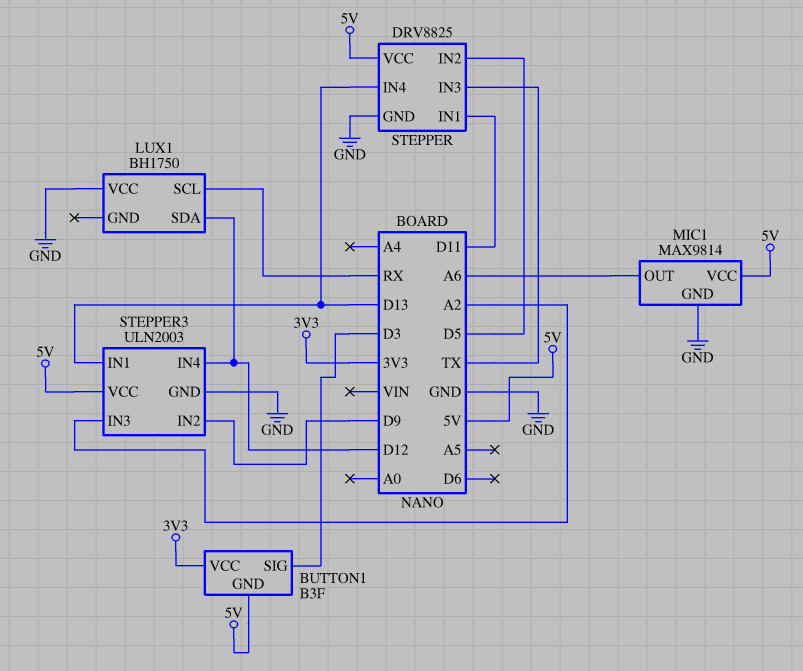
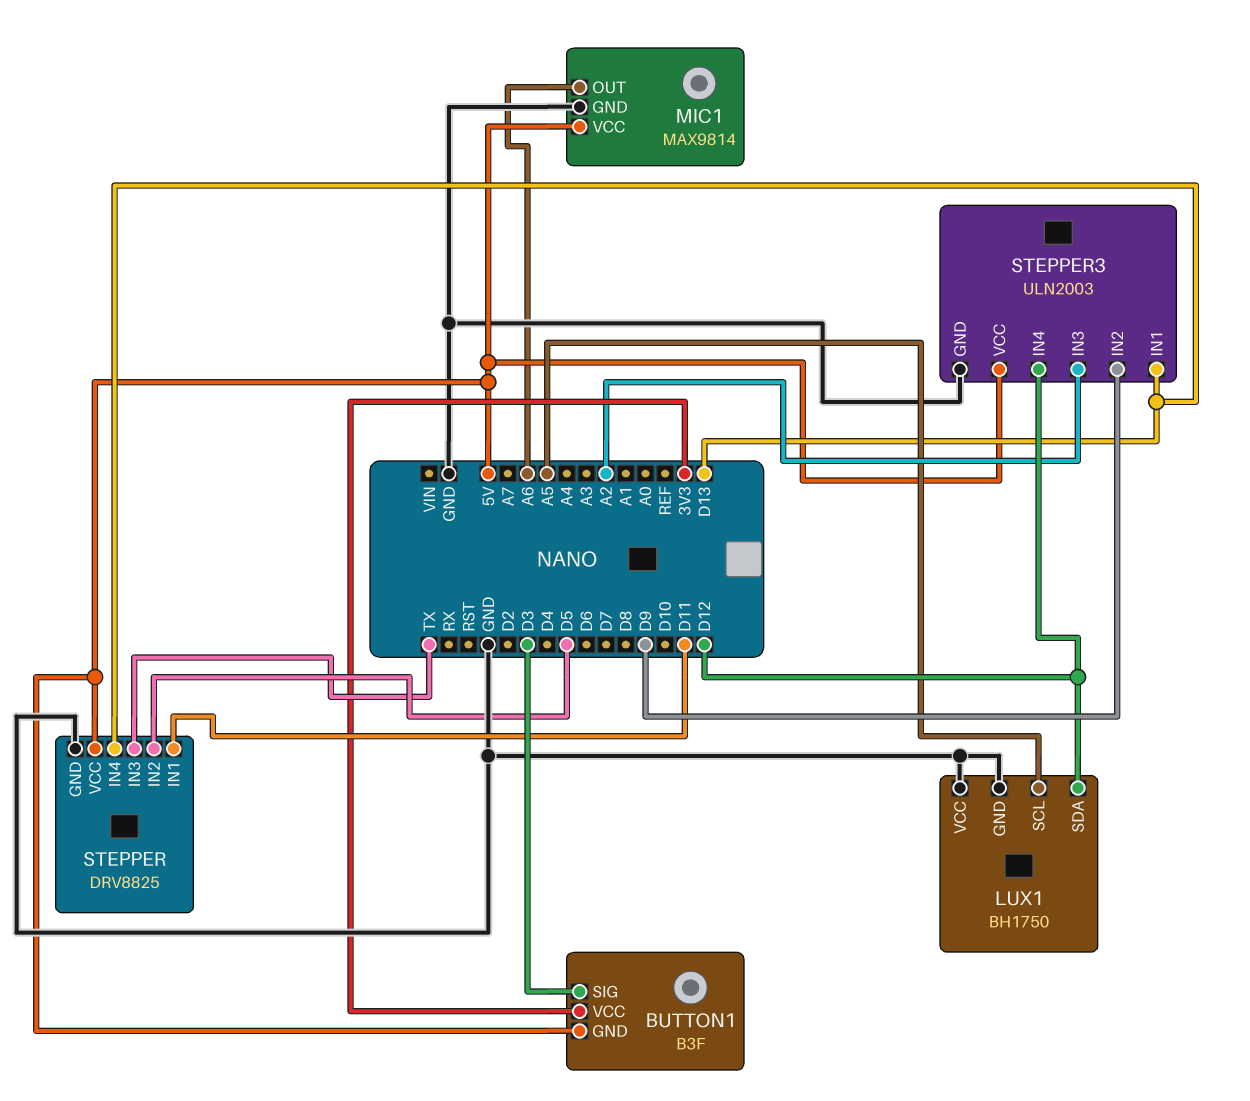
LUX1 pin GND: none -> GND
LUX1 pin SCL: RX -> A5

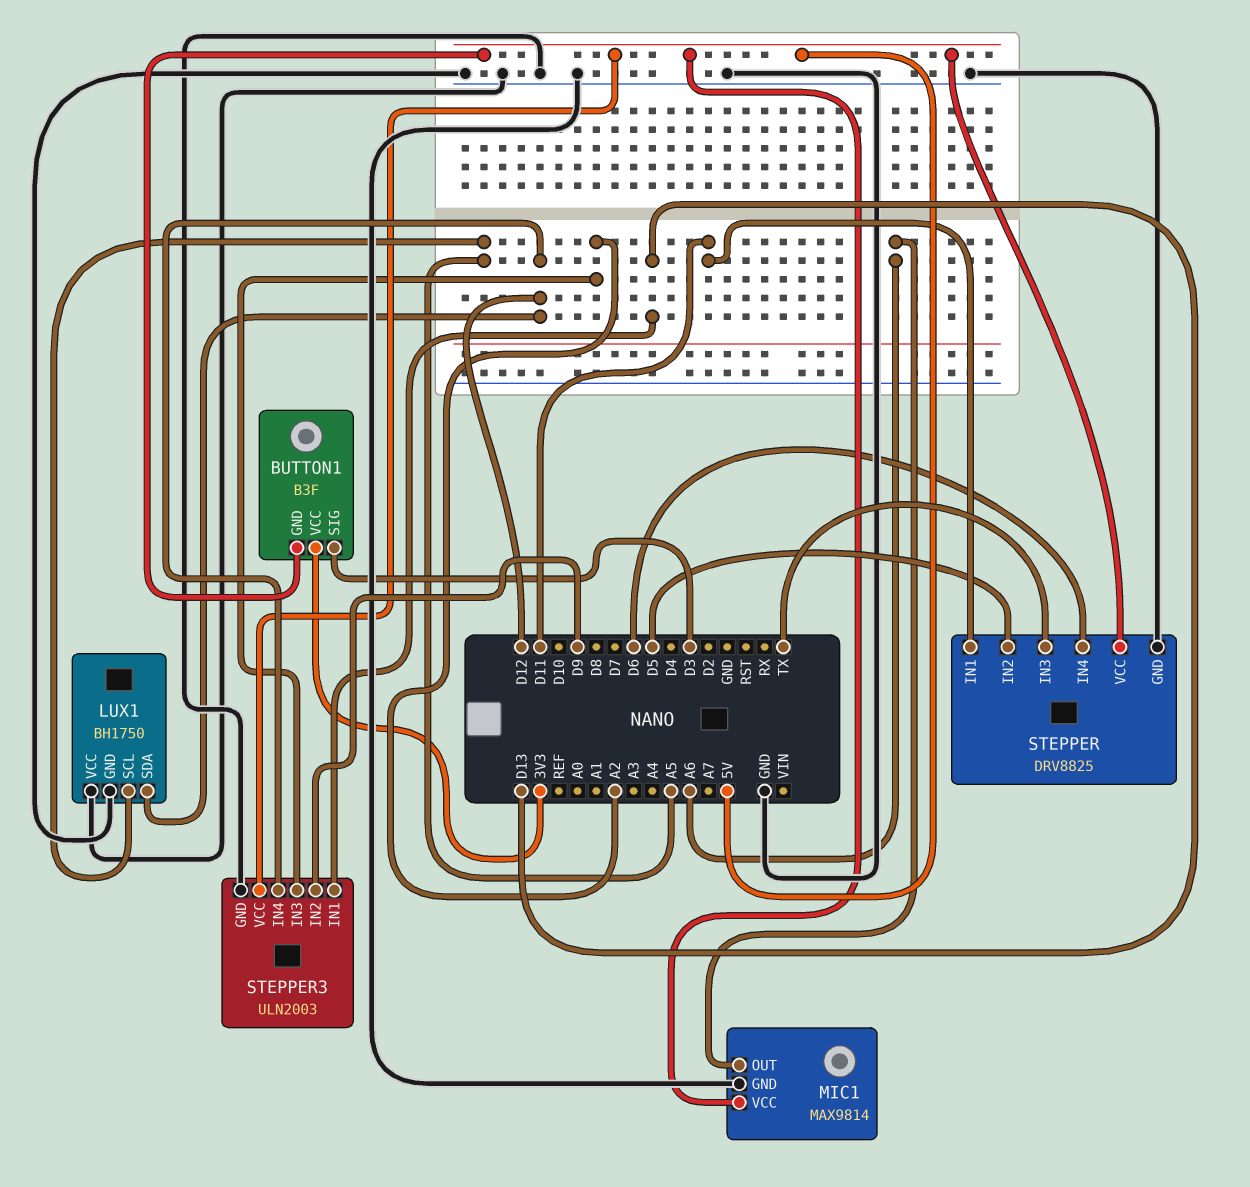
STEPPER pin IN4: D13 -> D6

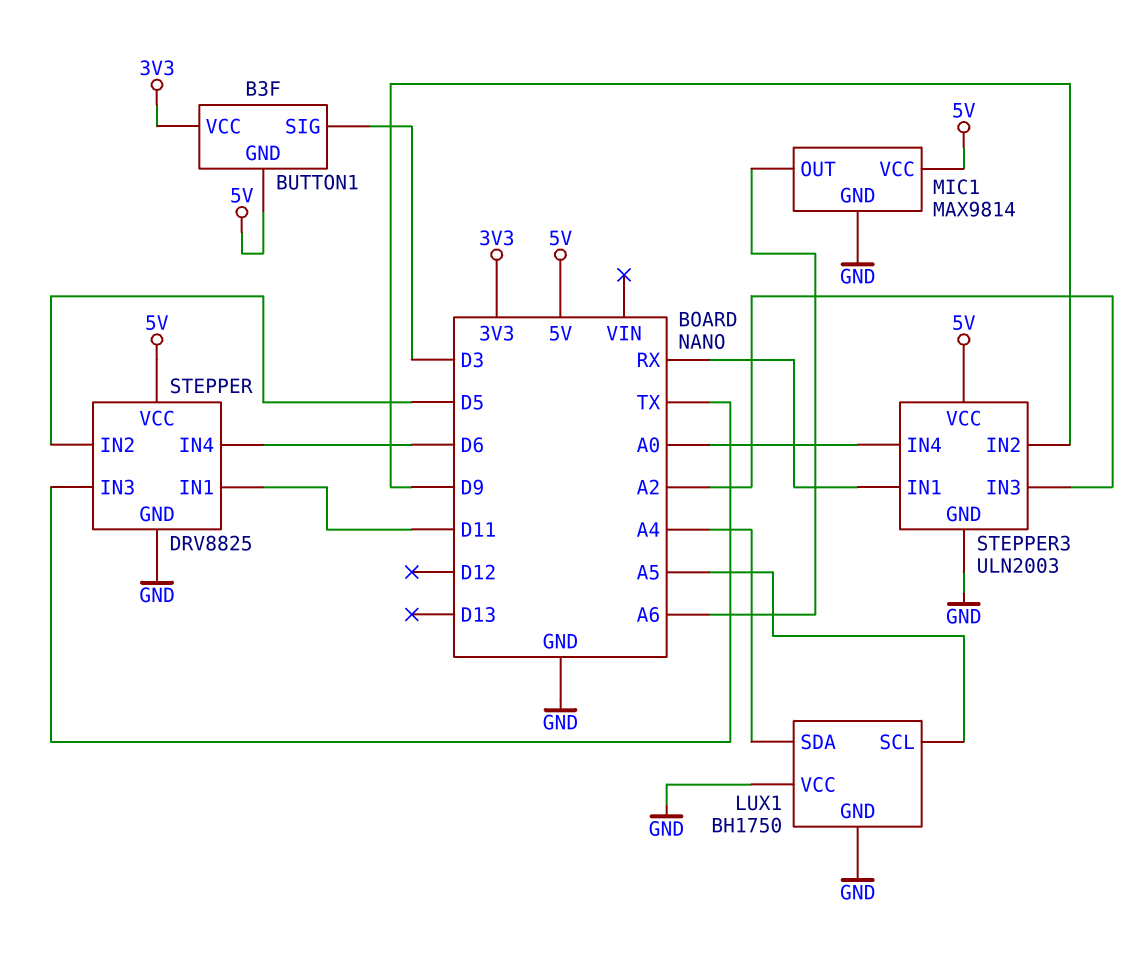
LUX1 pin SDA: D12 -> A4
STEPPER3 pin IN1: D13 -> RX
STEPPER3 pin IN4: D12 -> A0

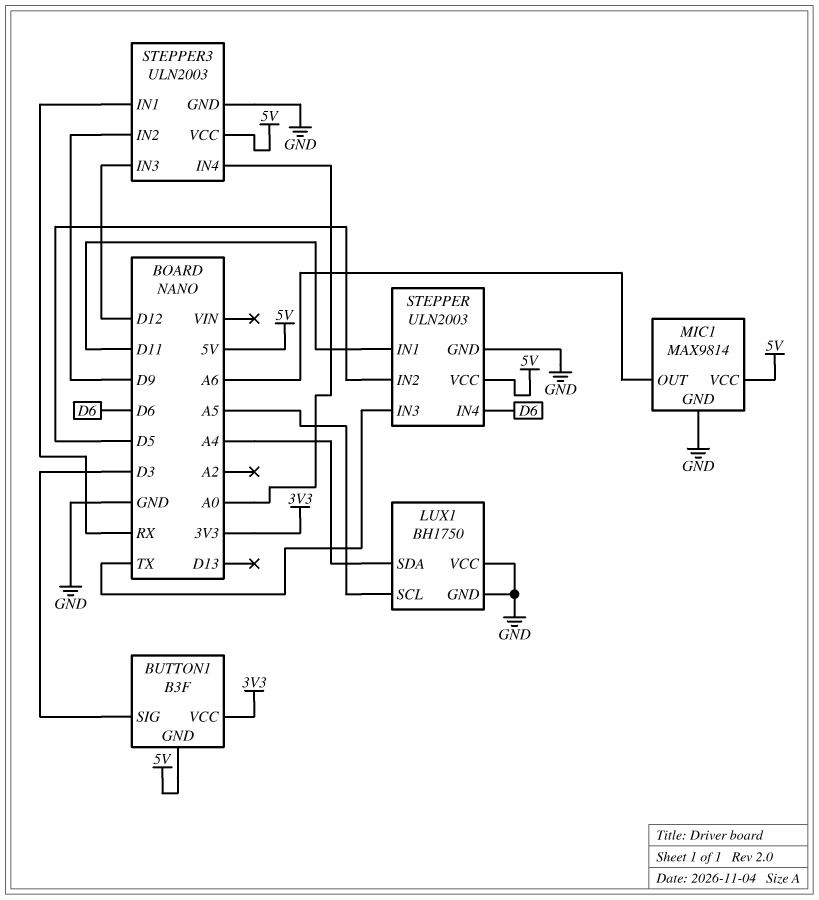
STEPPER: DRV8825 -> ULN2003
STEPPER3 pin IN3: A2 -> D12

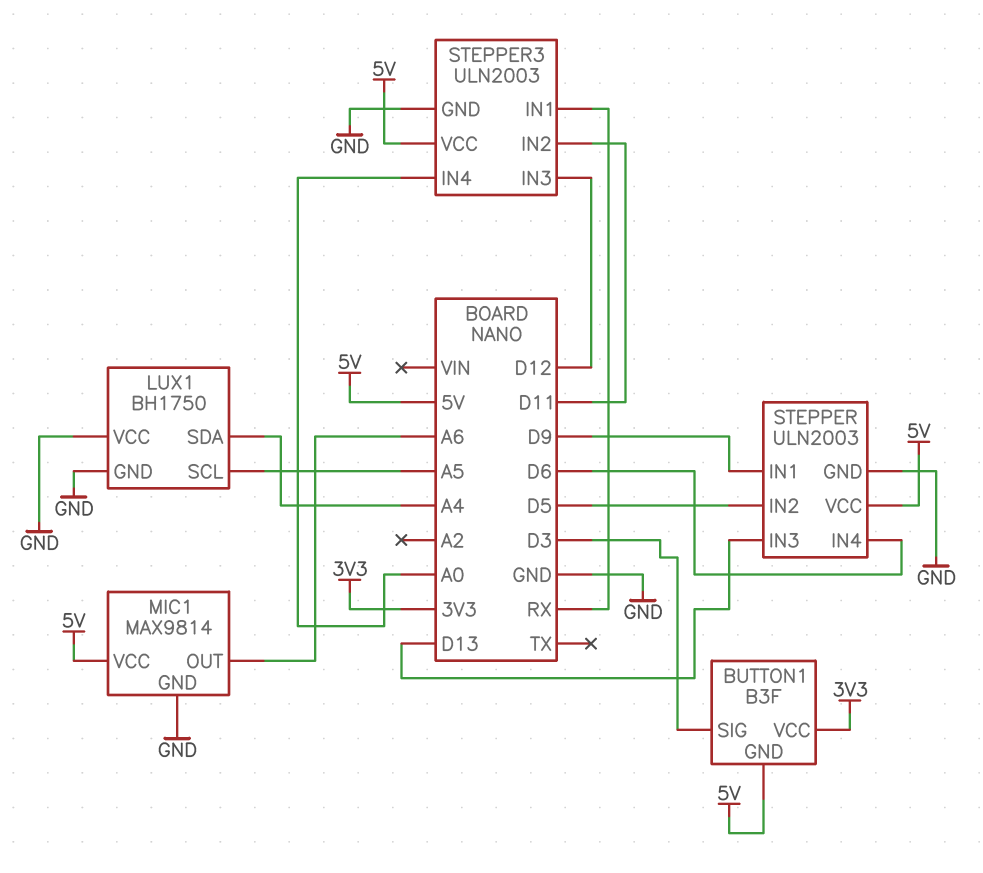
STEPPER pin IN1: D11 -> D9
STEPPER pin IN3: TX -> D13
STEPPER3 pin IN2: D9 -> D11

